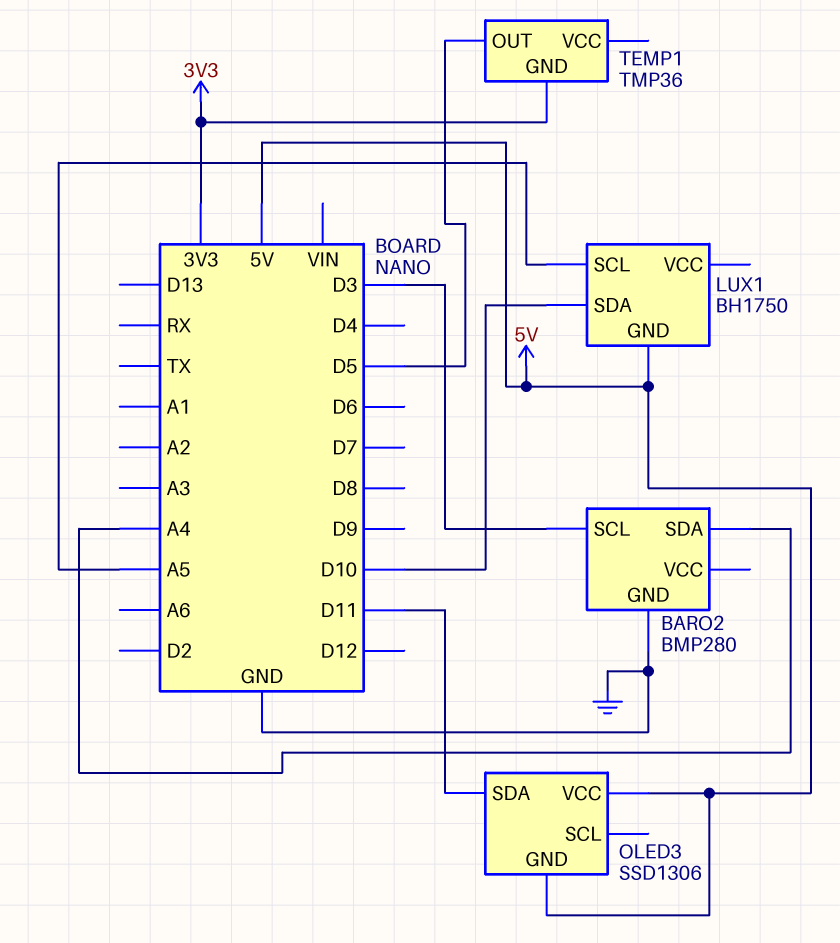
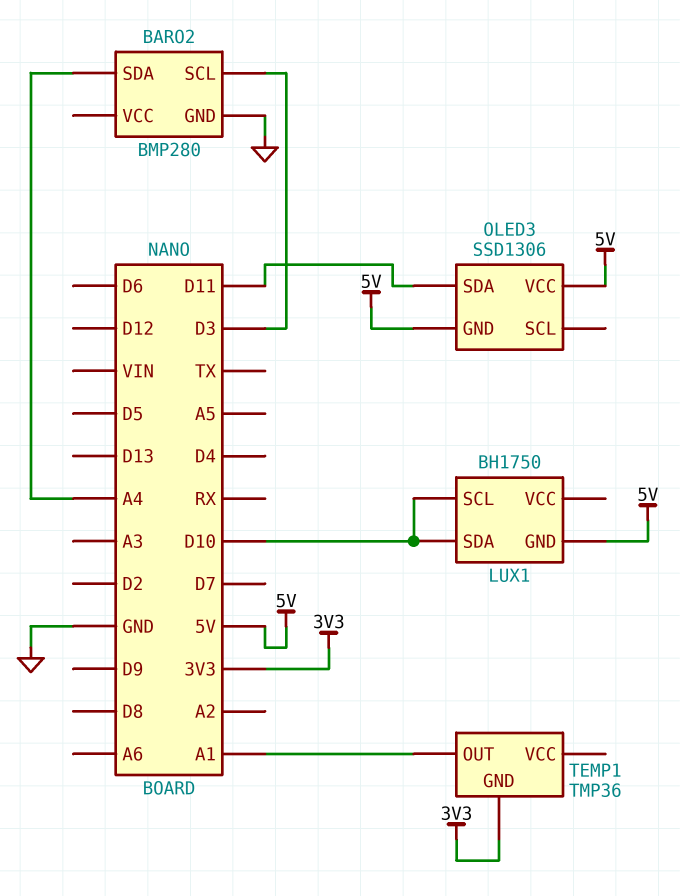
LUX1 pin SCL: A5 -> D10
TEMP1 pin OUT: D5 -> A1

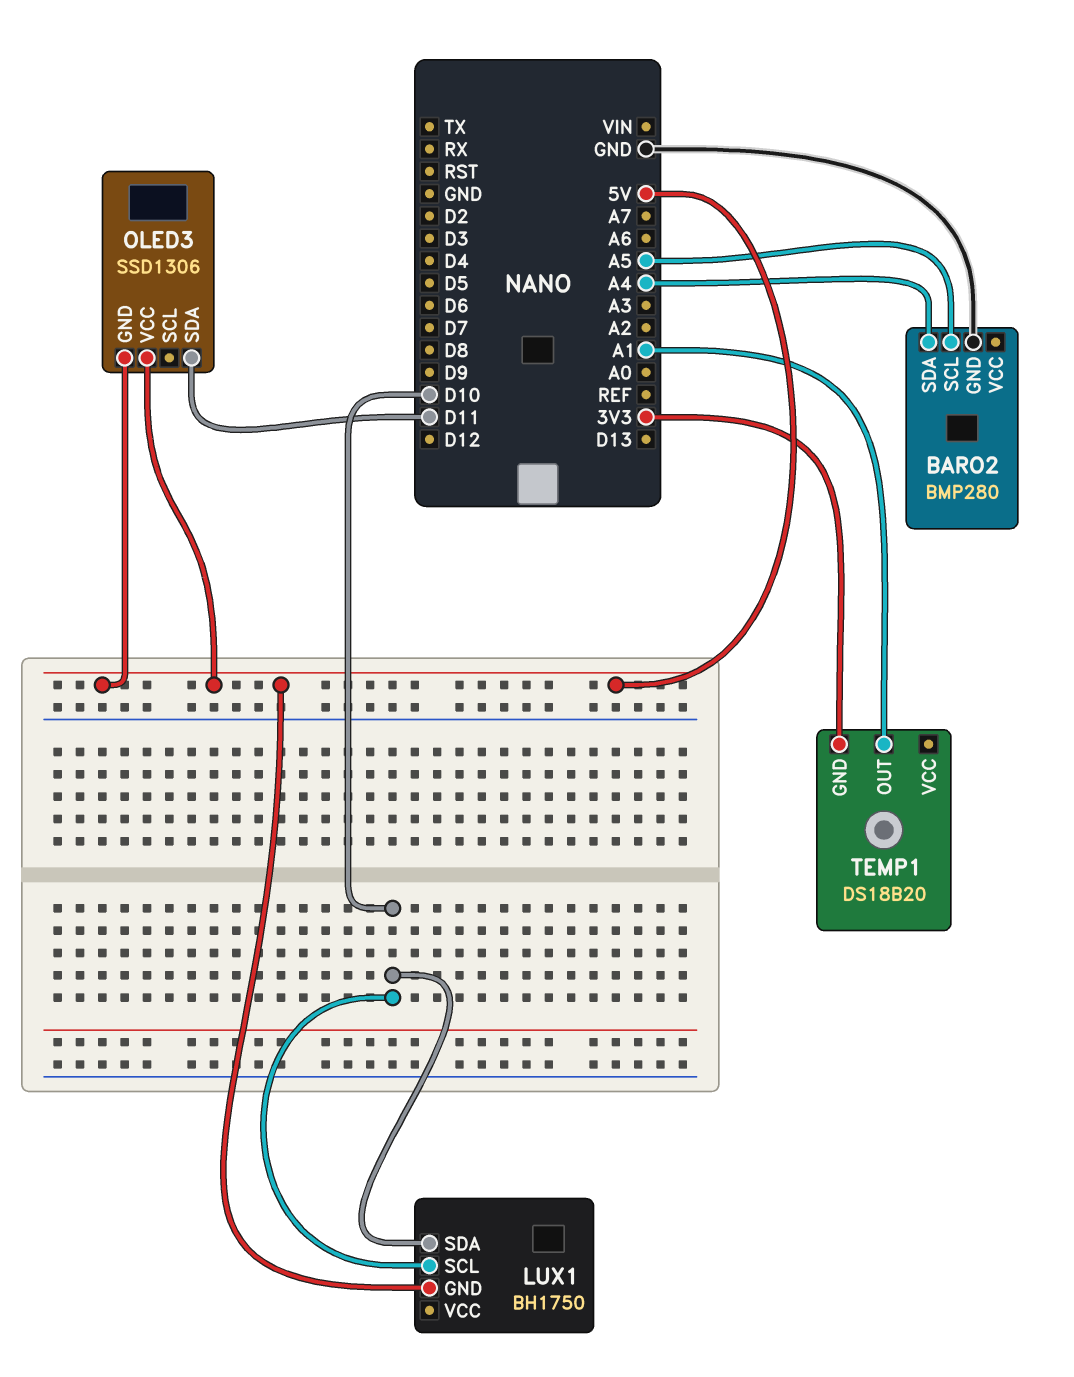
BARO2 pin SCL: D3 -> A5
TEMP1: TMP36 -> DS18B20

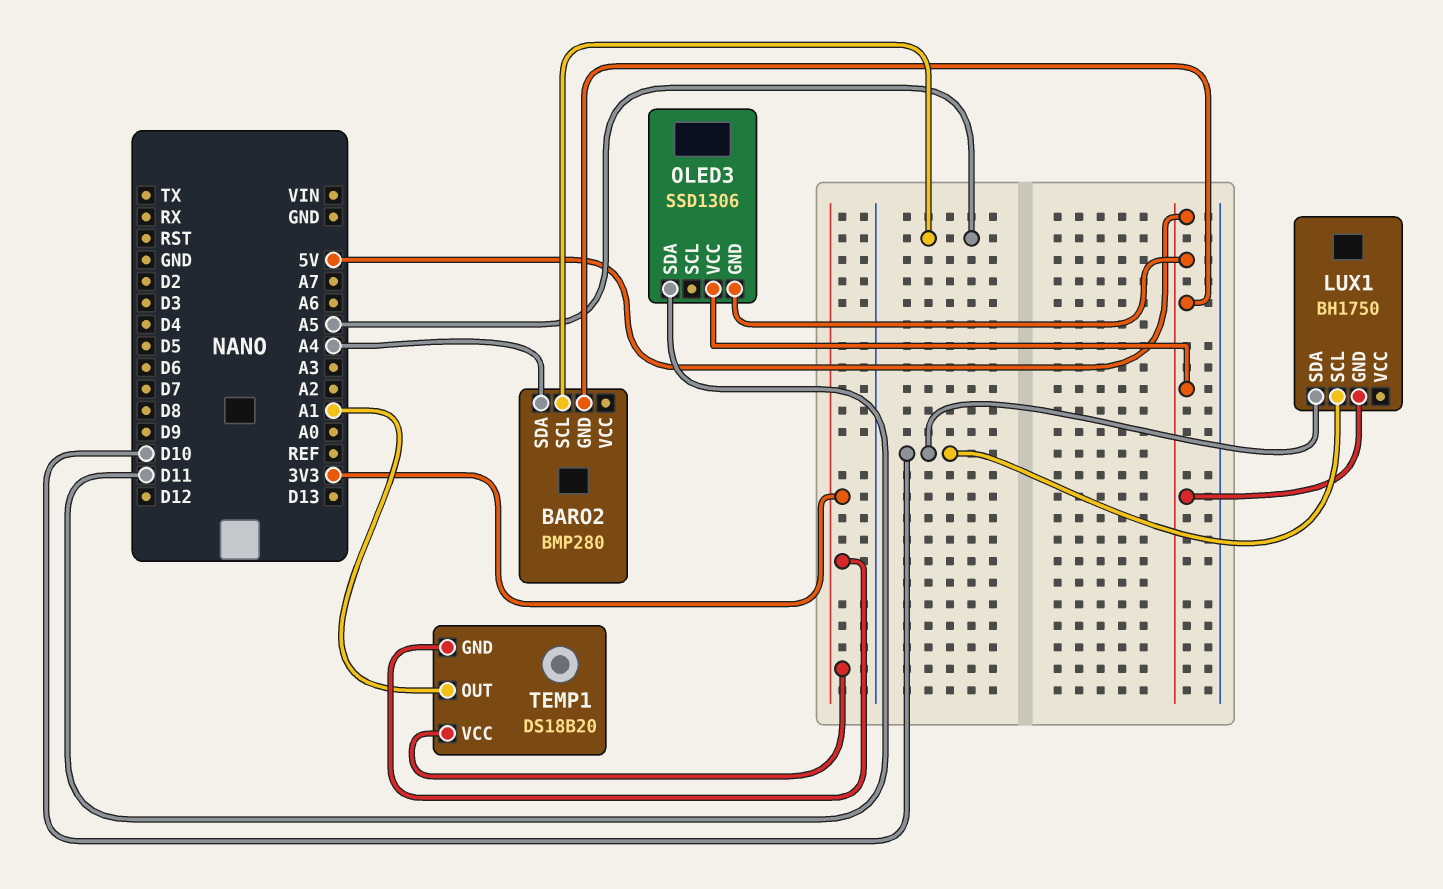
BARO2 pin GND: GND -> 5V
TEMP1 pin VCC: none -> 3V3

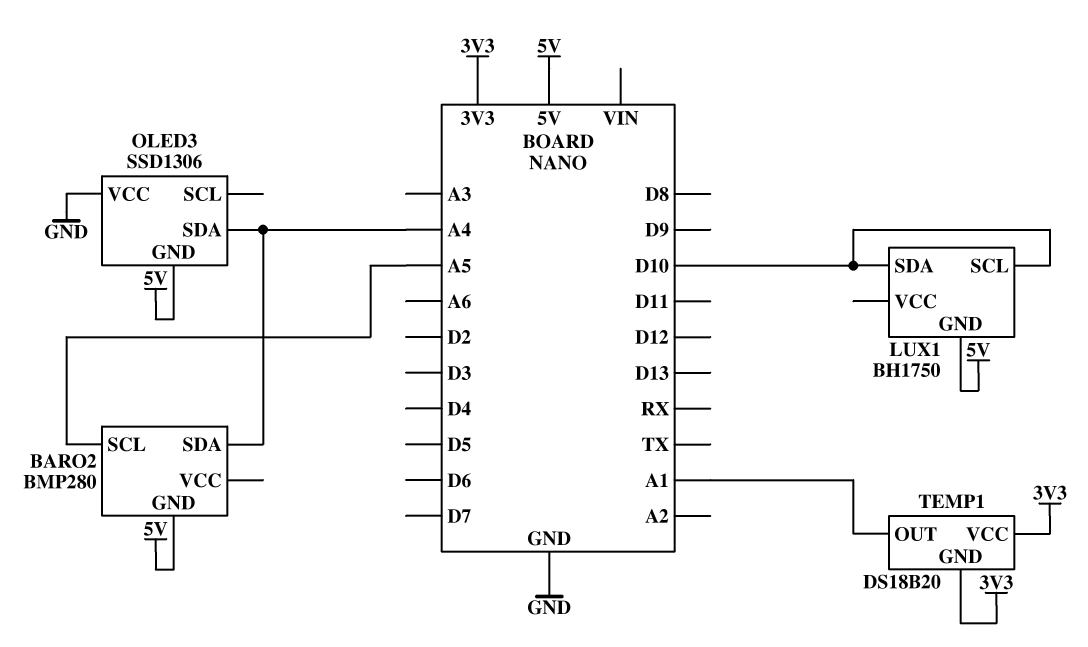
OLED3 pin SDA: D11 -> A4
OLED3 pin VCC: 5V -> GND

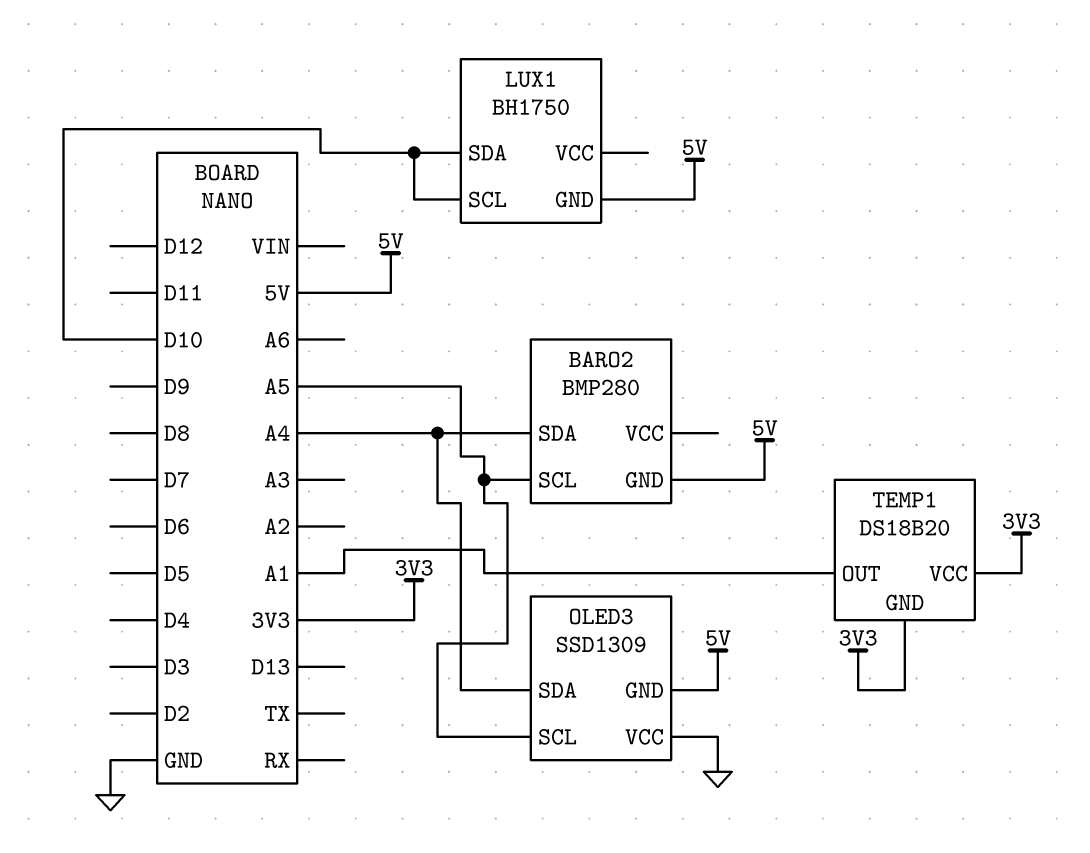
OLED3: SSD1306 -> SSD1309
OLED3 pin SCL: none -> A5

